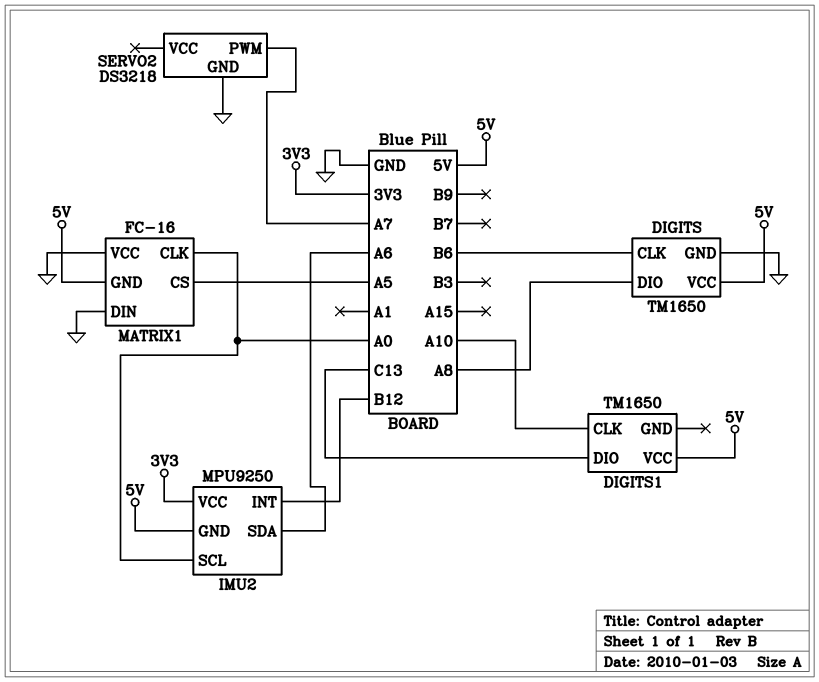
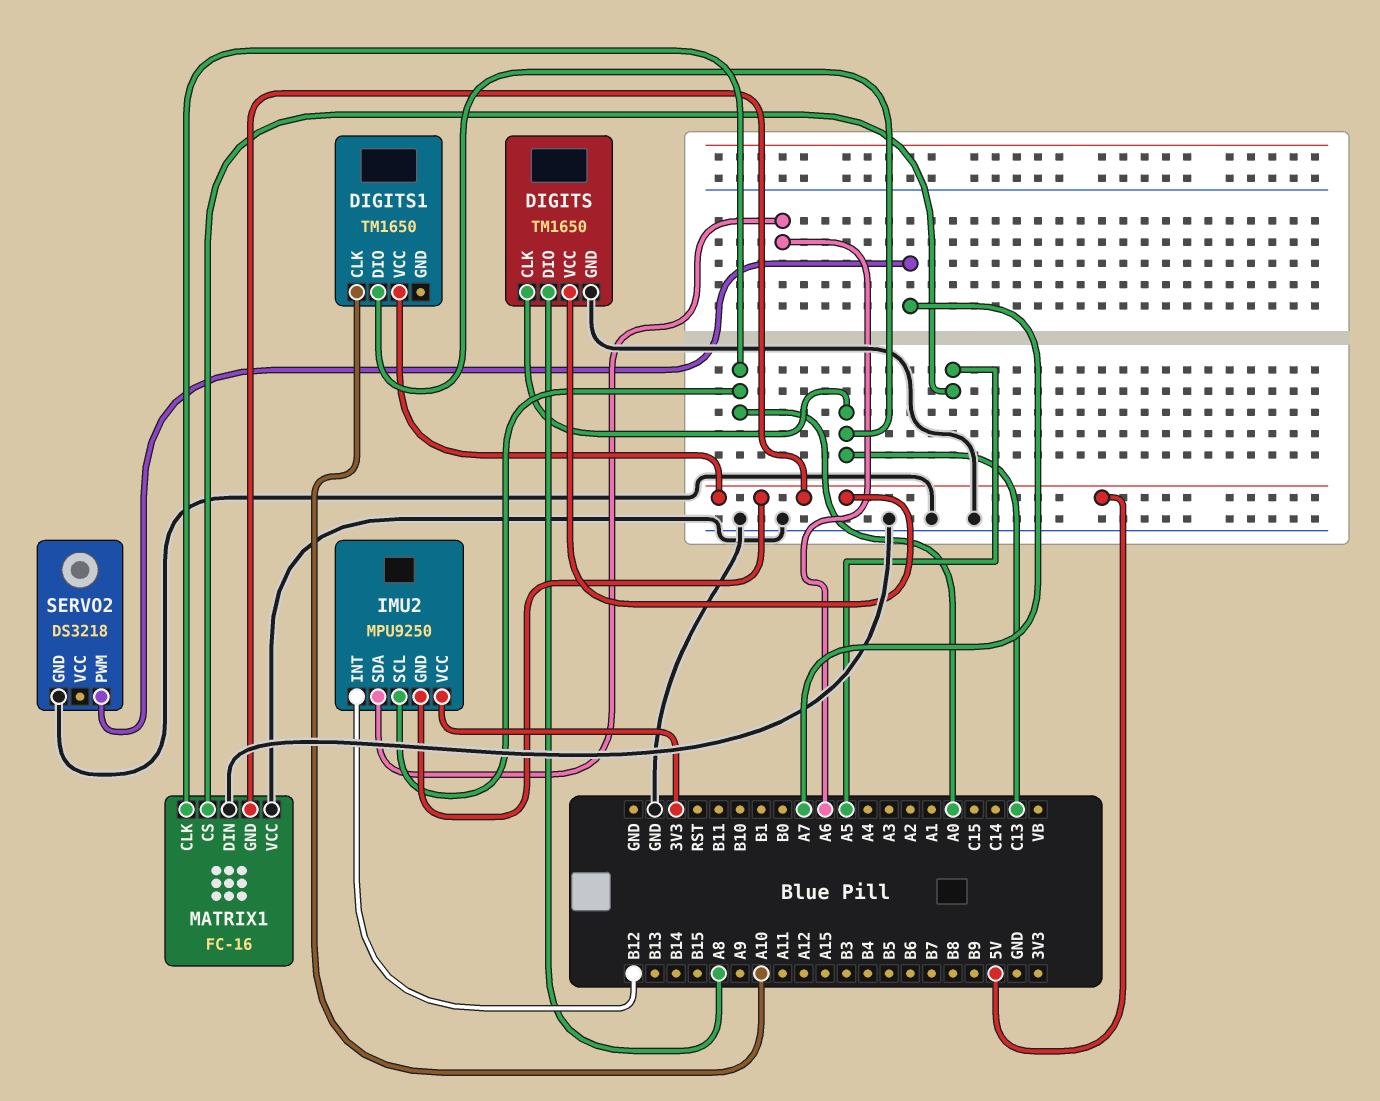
DIGITS pin CLK: B6 -> C13

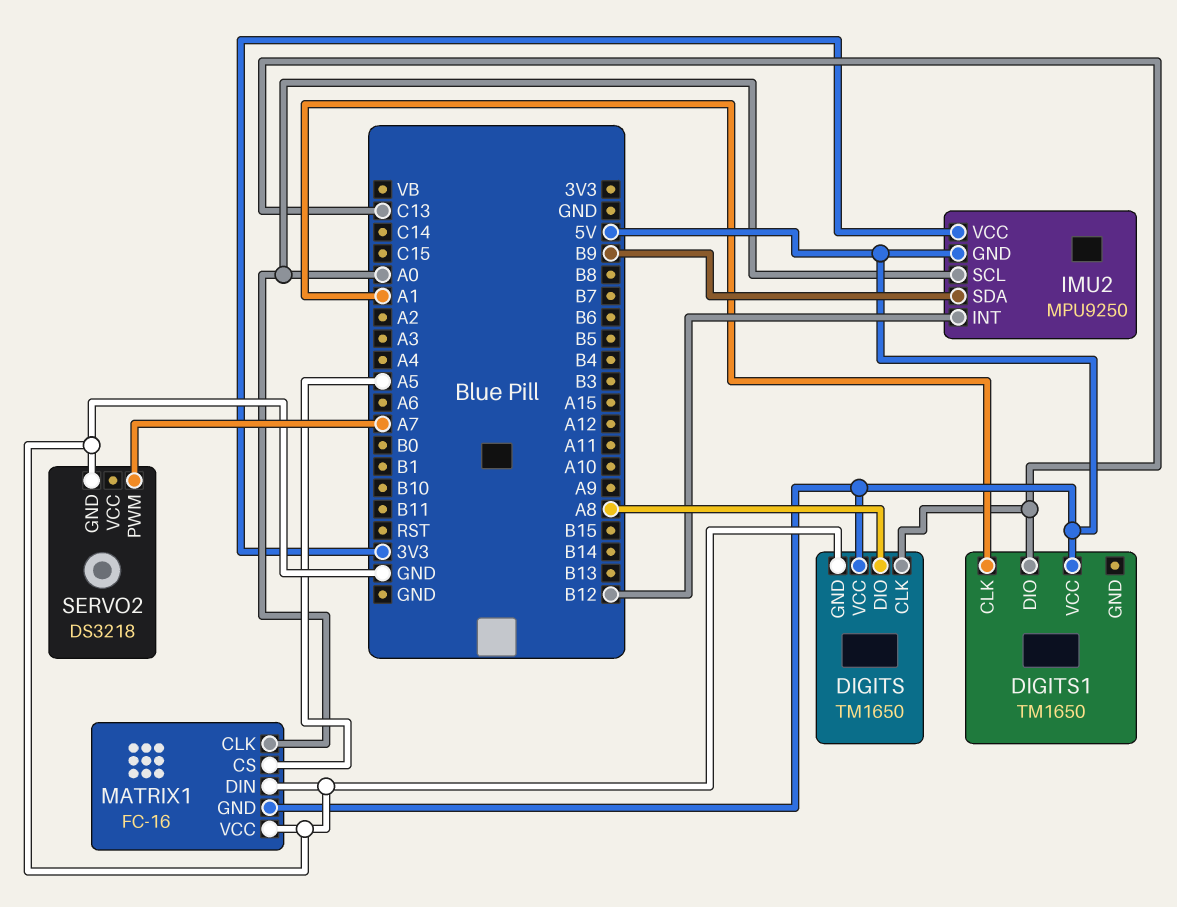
DIGITS1 pin CLK: A10 -> A1
IMU2 pin SDA: A6 -> B9

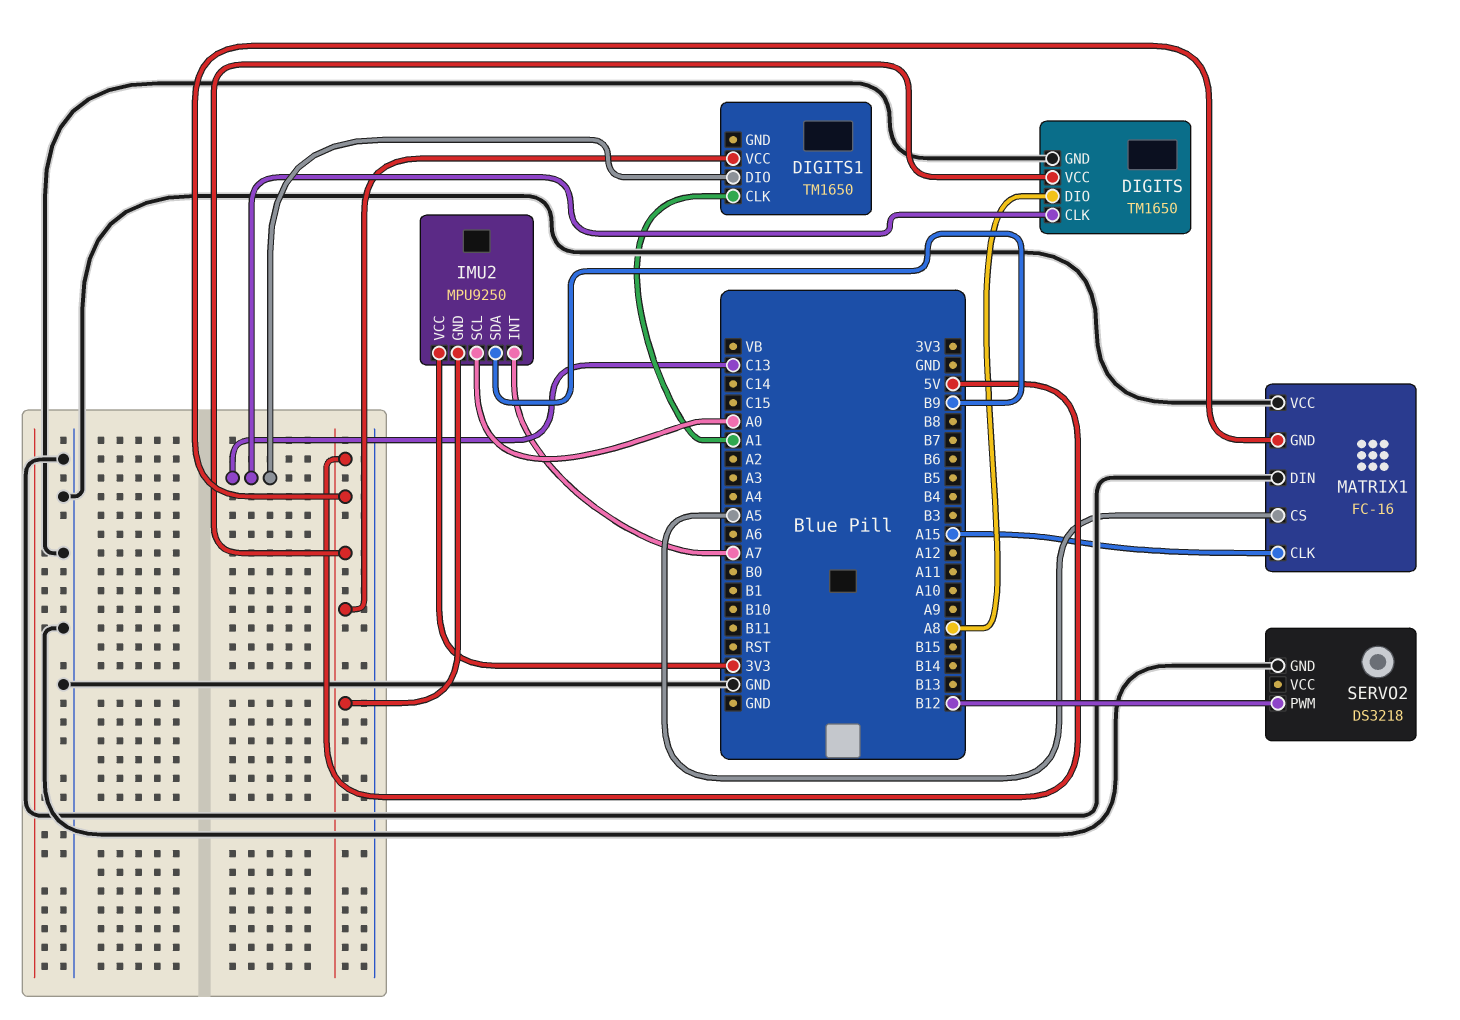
IMU2 pin INT: B12 -> A7
MATRIX1 pin CLK: A0 -> A15
SERVO2 pin PWM: A7 -> B12

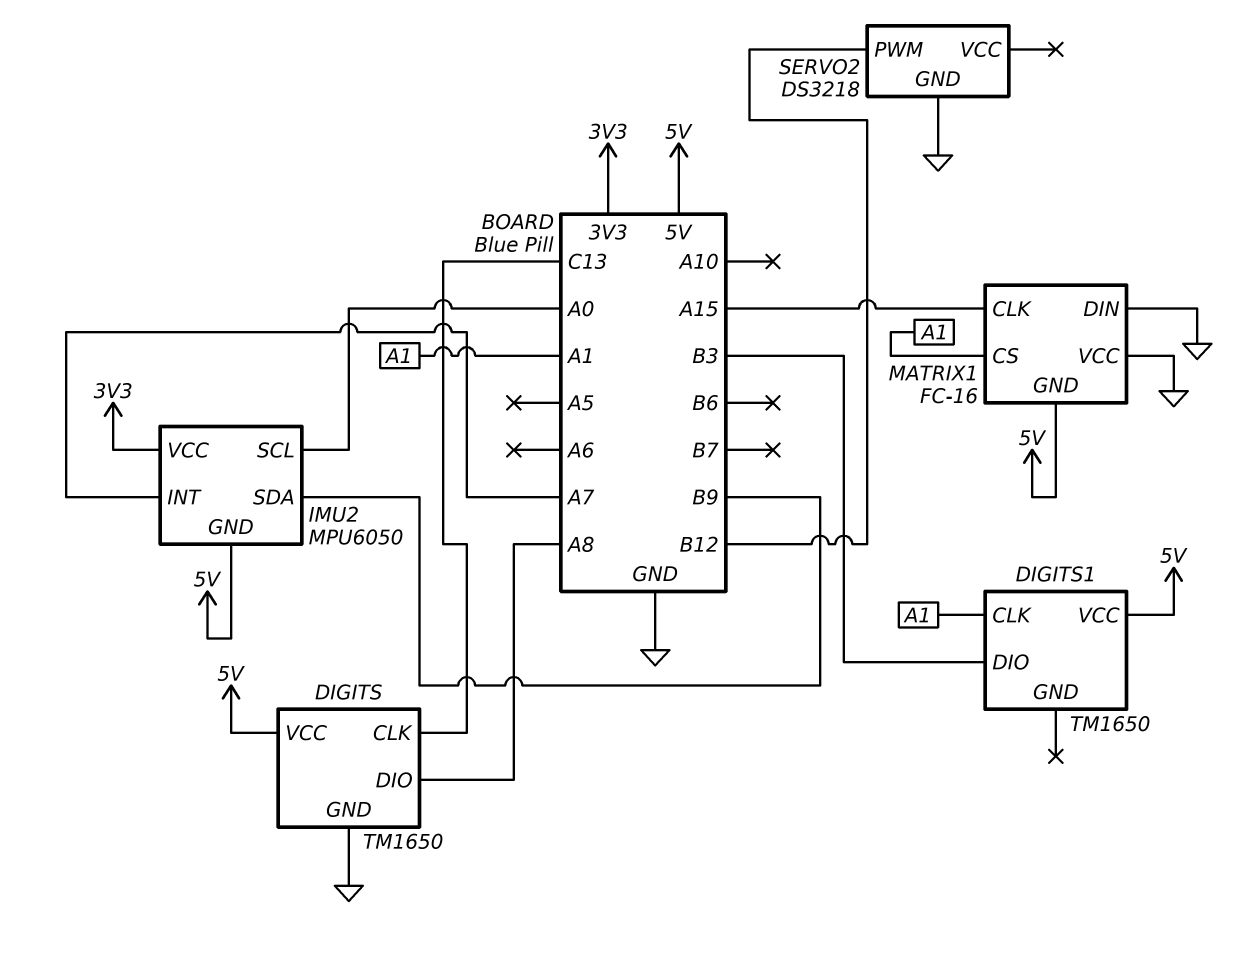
DIGITS1 pin DIO: C13 -> B3
IMU2: MPU9250 -> MPU6050
MATRIX1 pin CS: A5 -> A1

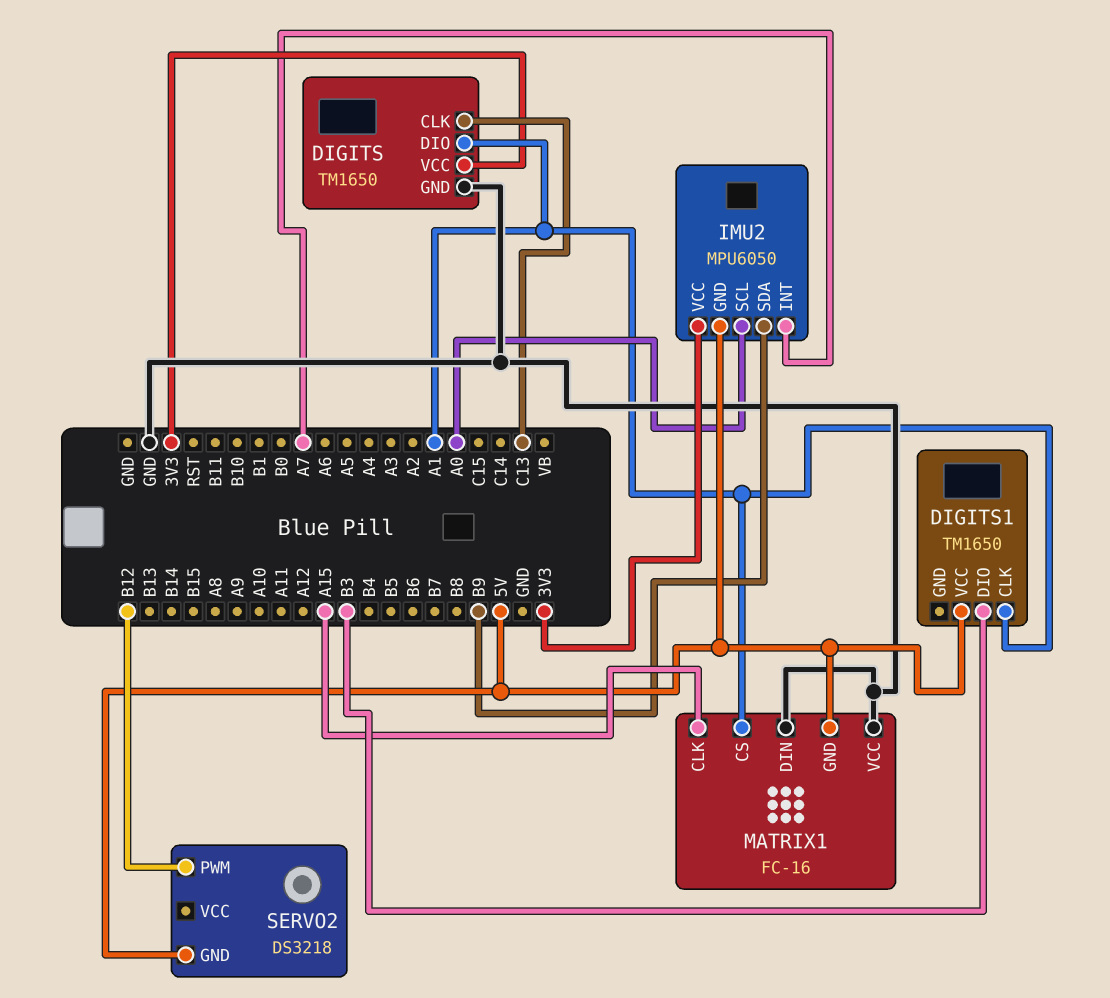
DIGITS pin DIO: A8 -> A1
DIGITS pin VCC: 5V -> 3V3
SERVO2 pin GND: GND -> 5V

